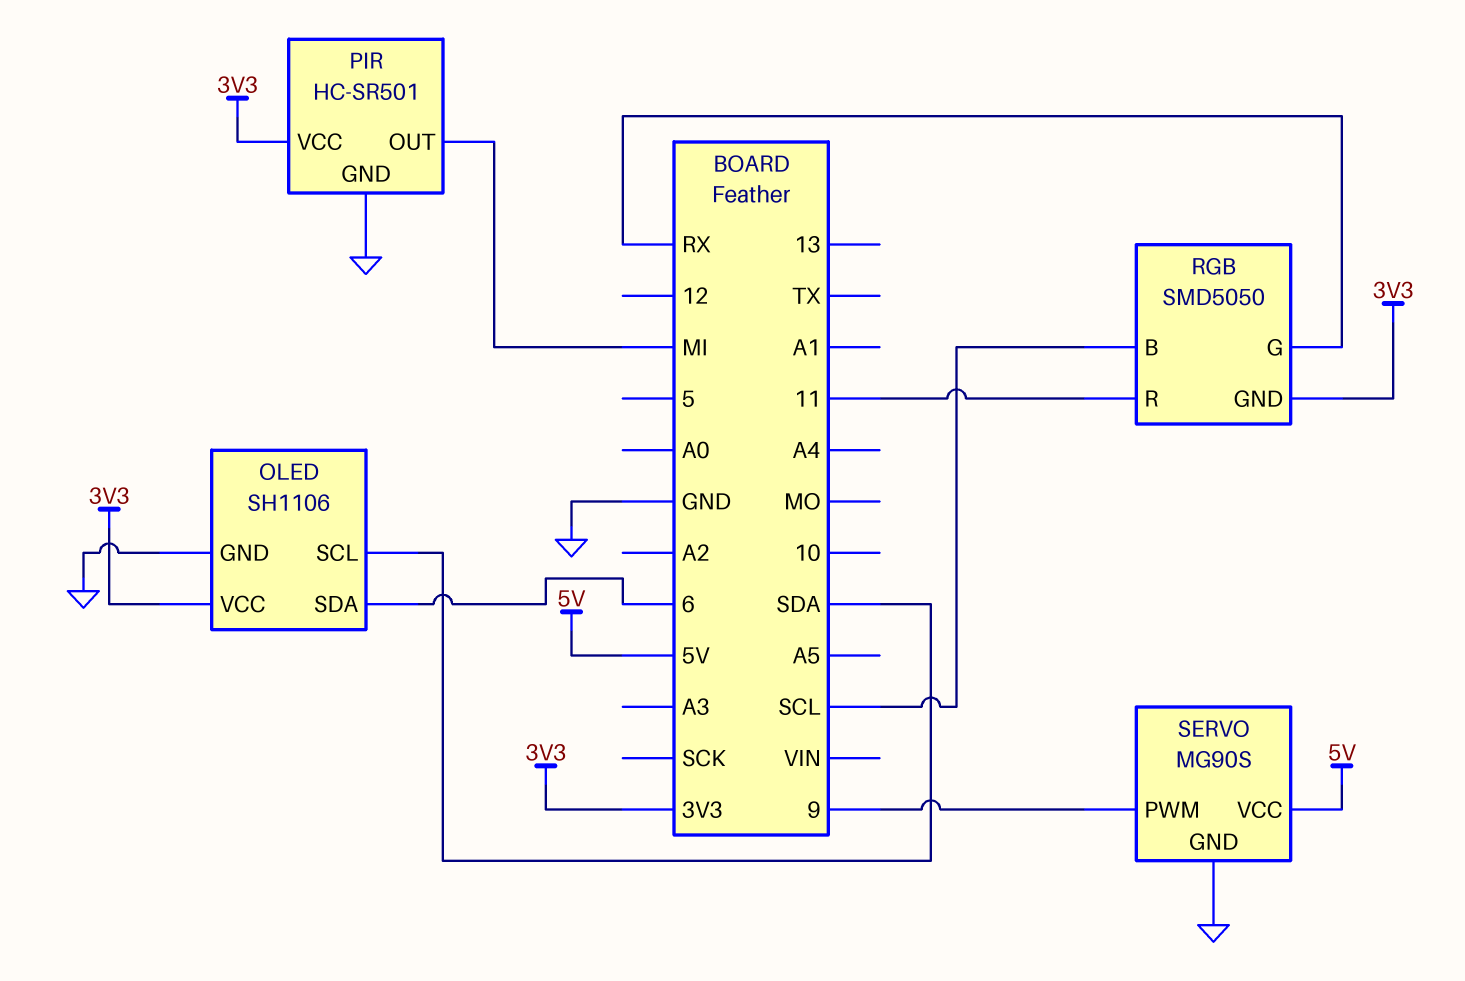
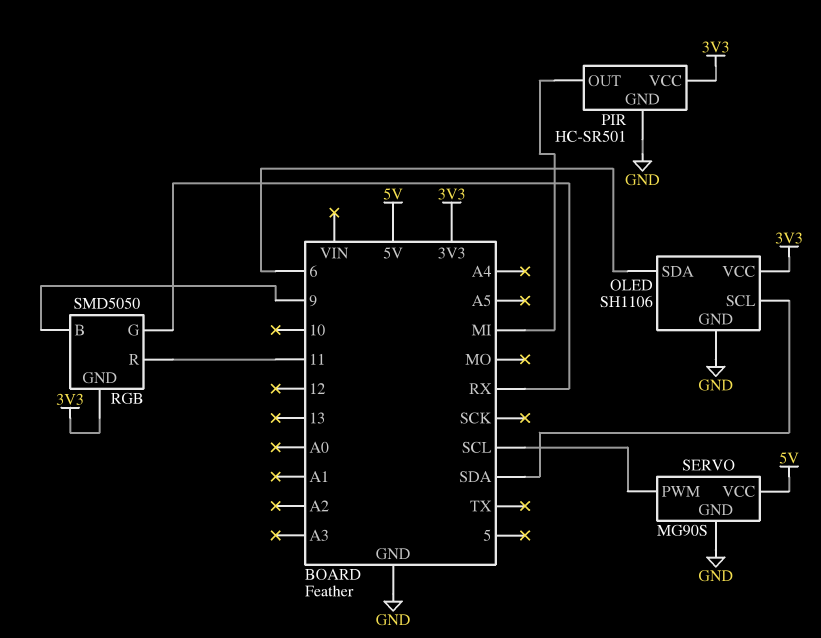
RGB pin B: SCL -> 9
SERVO pin PWM: 9 -> SCL

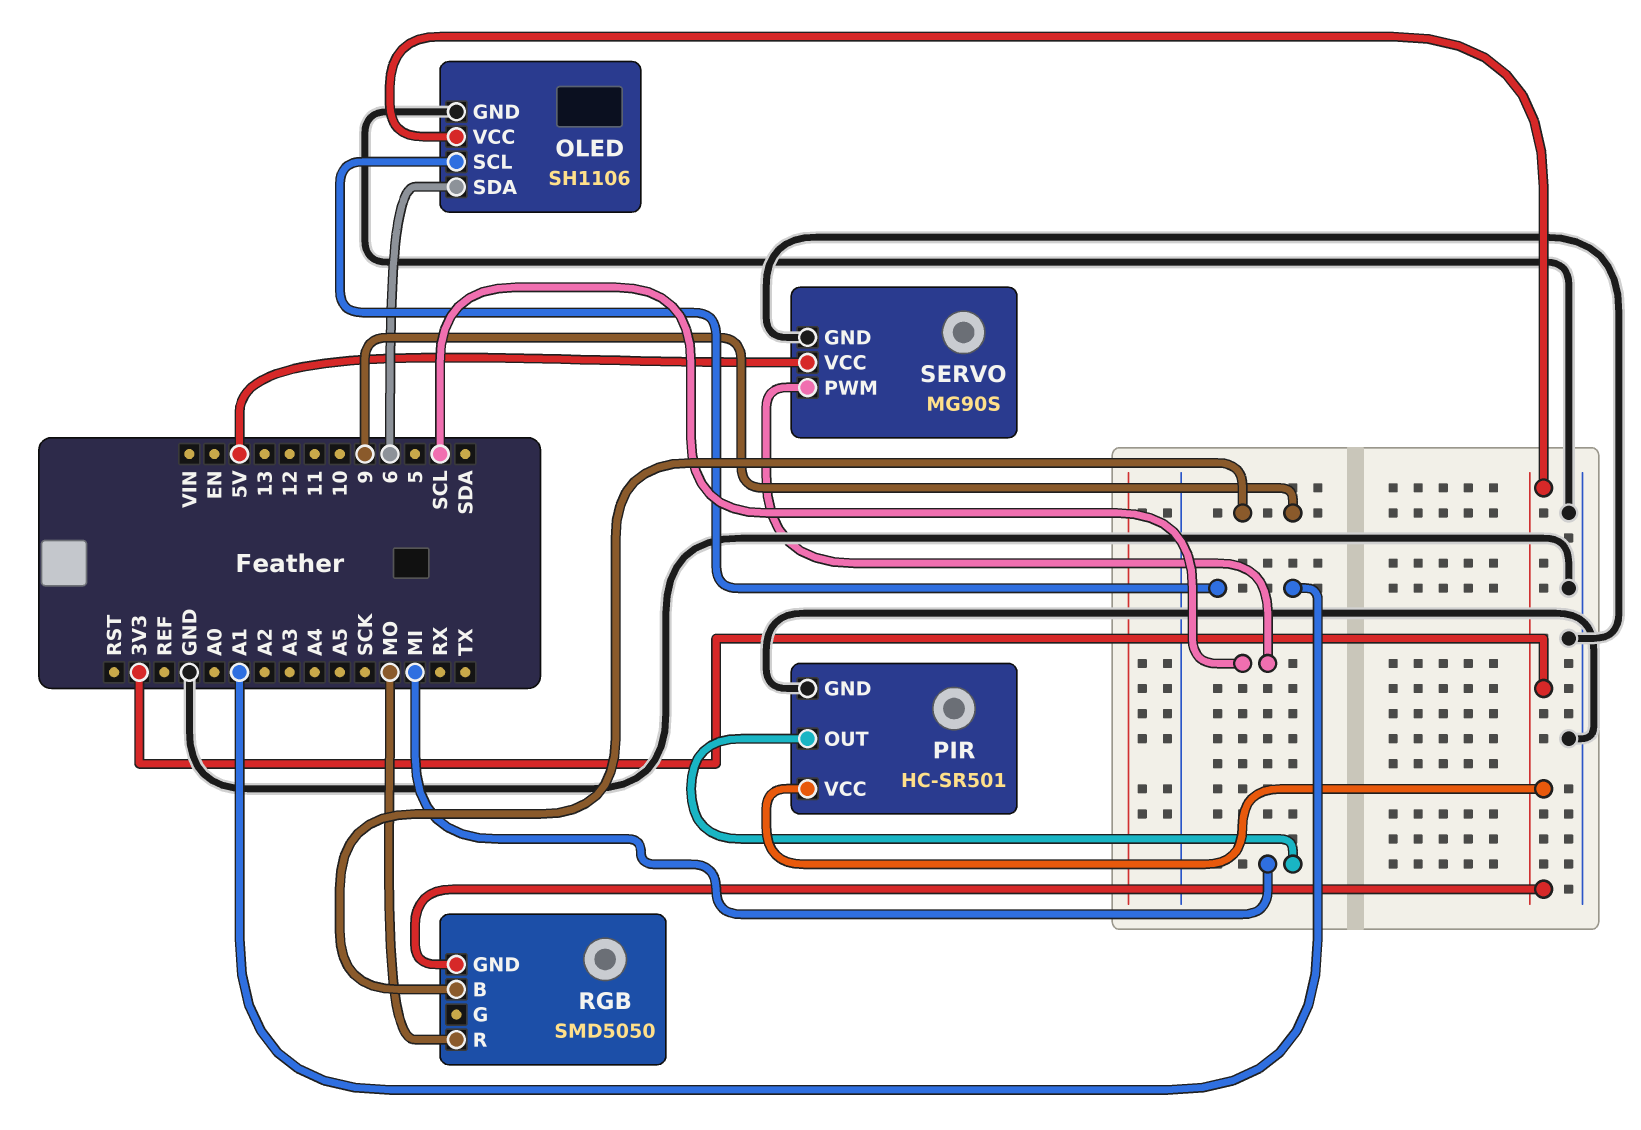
OLED pin SCL: SDA -> A1
RGB pin G: RX -> none
RGB pin R: 11 -> MO

